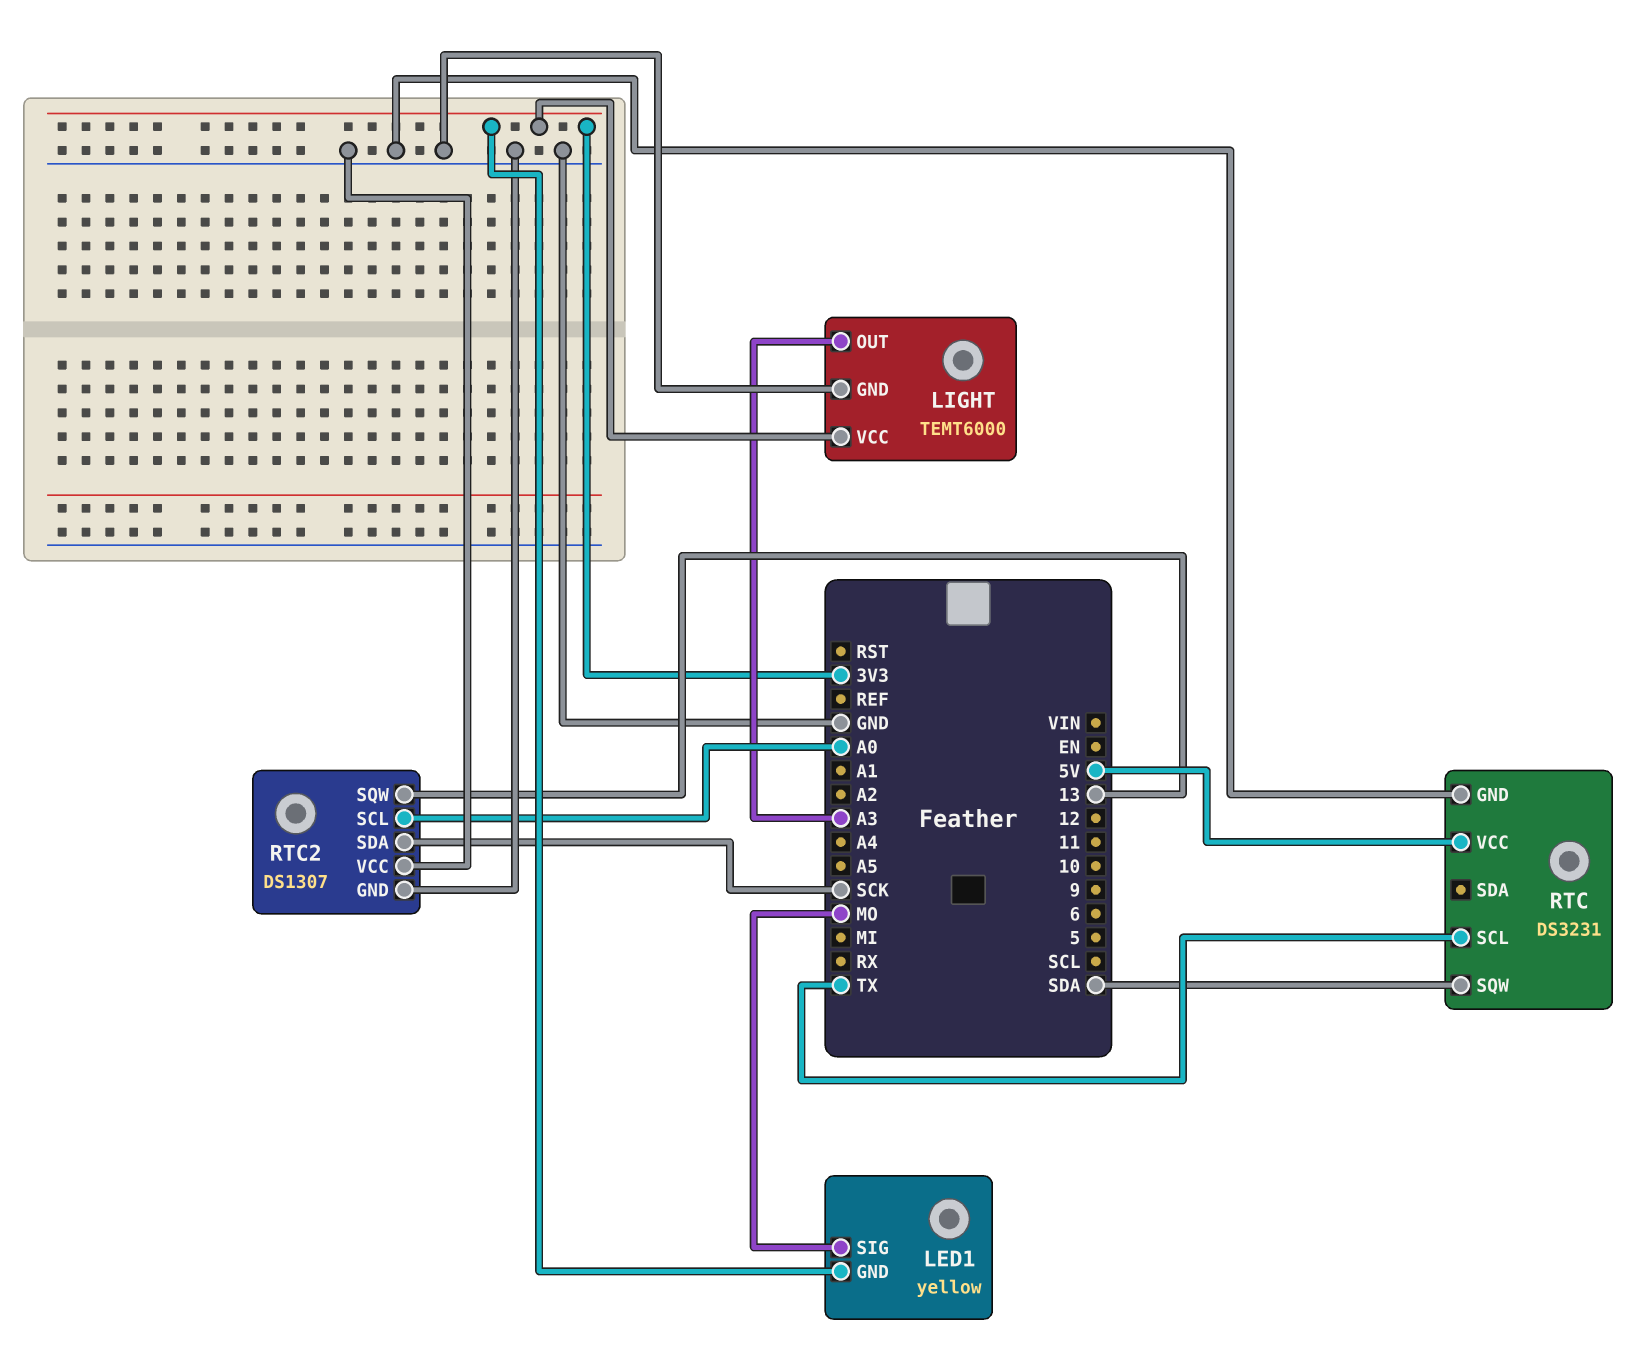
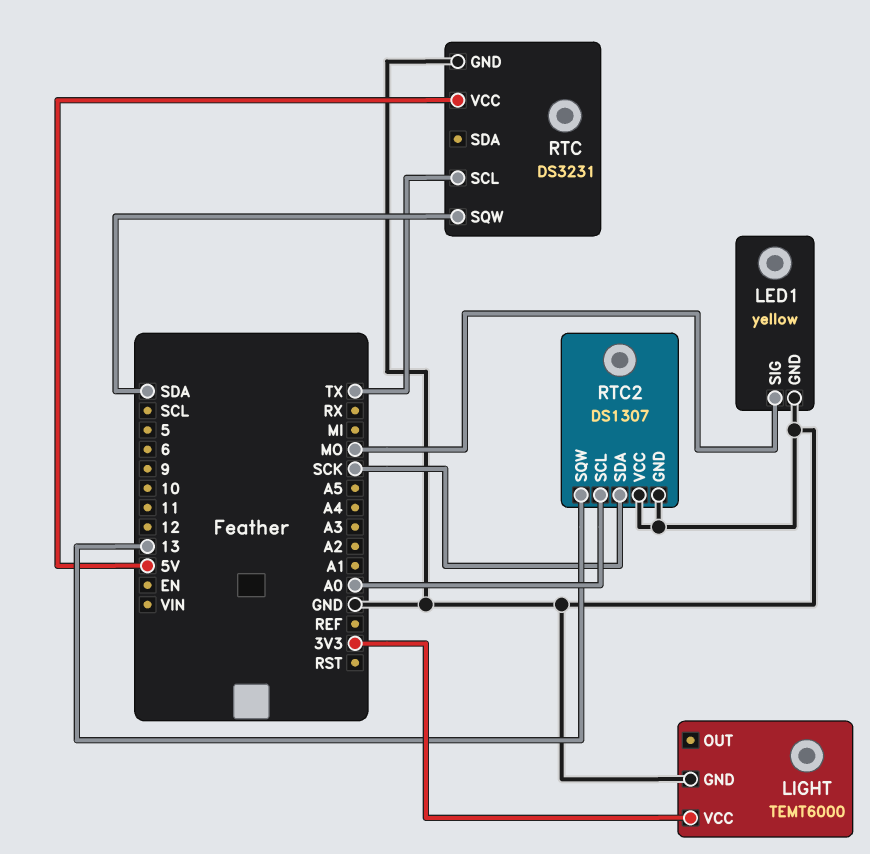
LED1 pin GND: 3V3 -> GND
LIGHT pin OUT: A3 -> none

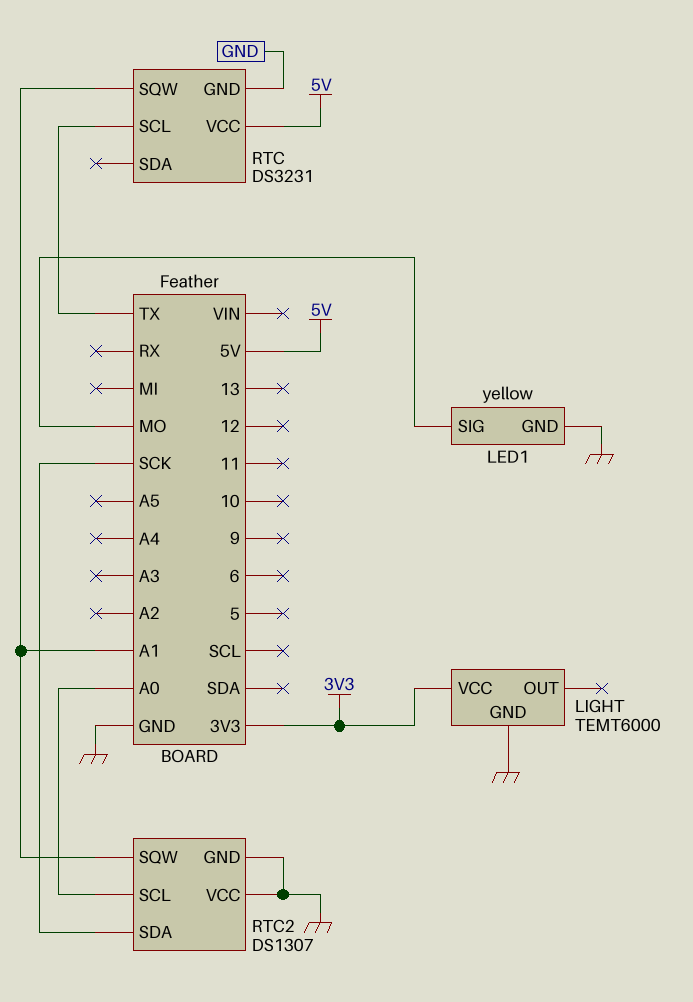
RTC pin SQW: SDA -> A1
RTC2 pin SQW: 13 -> A1

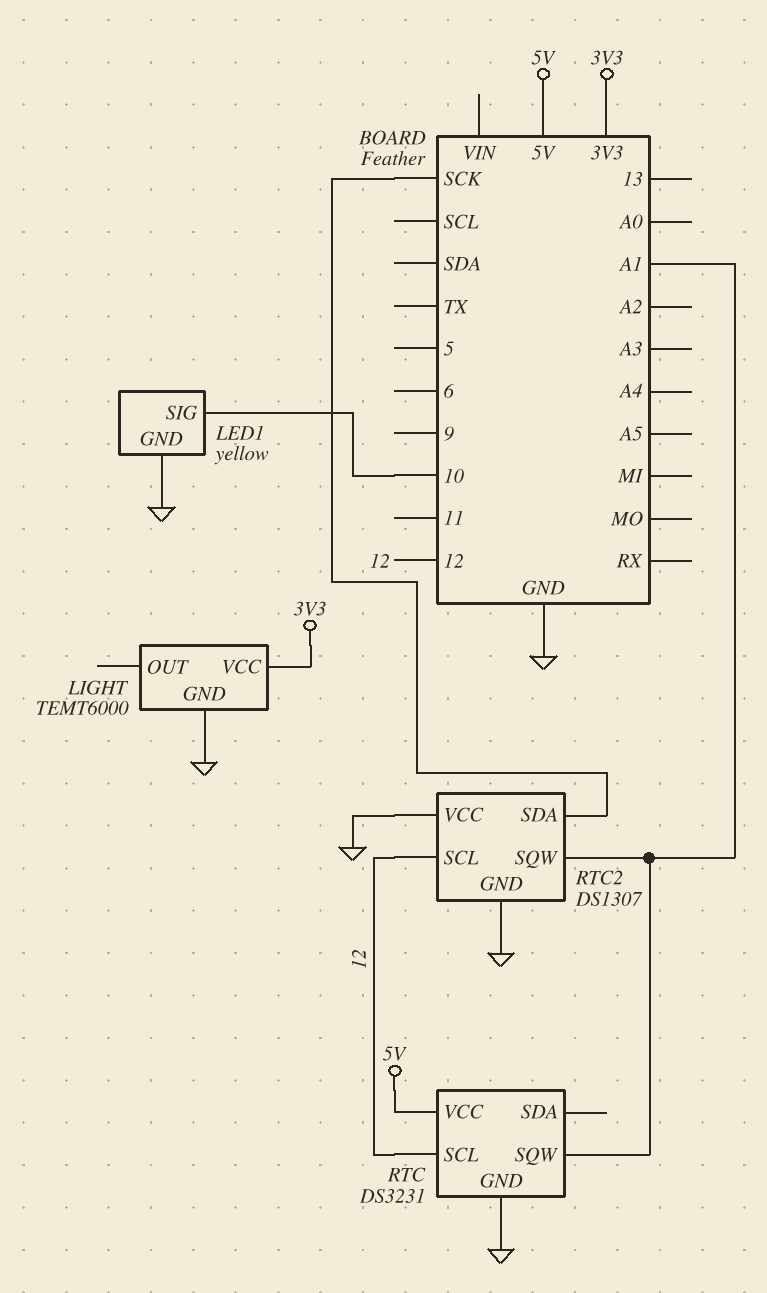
LED1 pin SIG: MO -> 10
RTC pin SCL: TX -> 12
RTC2 pin SCL: A0 -> 12

